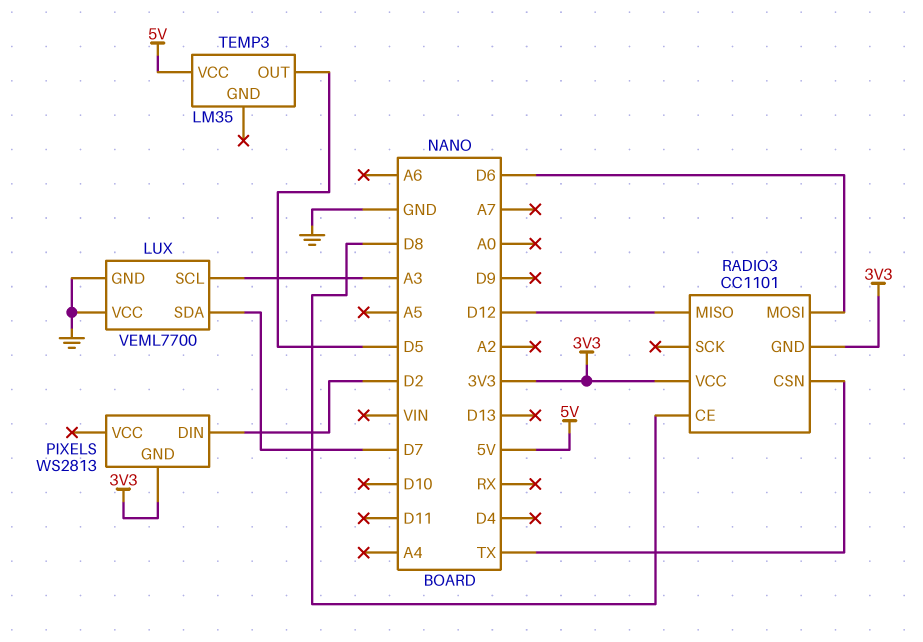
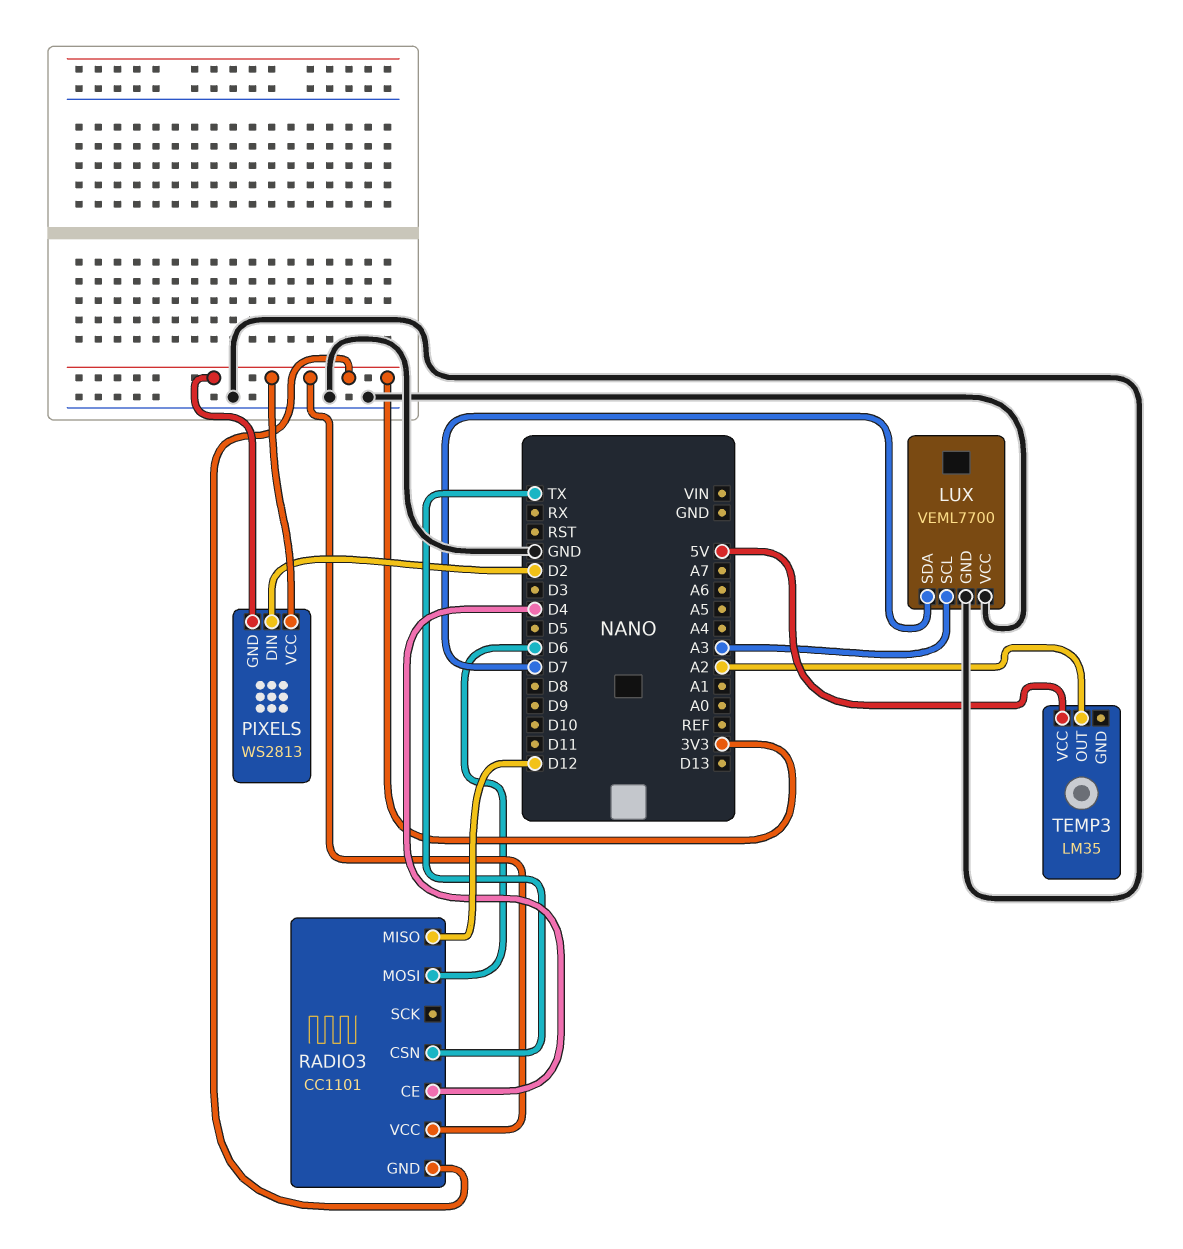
PIXELS pin VCC: none -> 3V3
RADIO3 pin CE: D8 -> D4
TEMP3 pin OUT: D5 -> A2

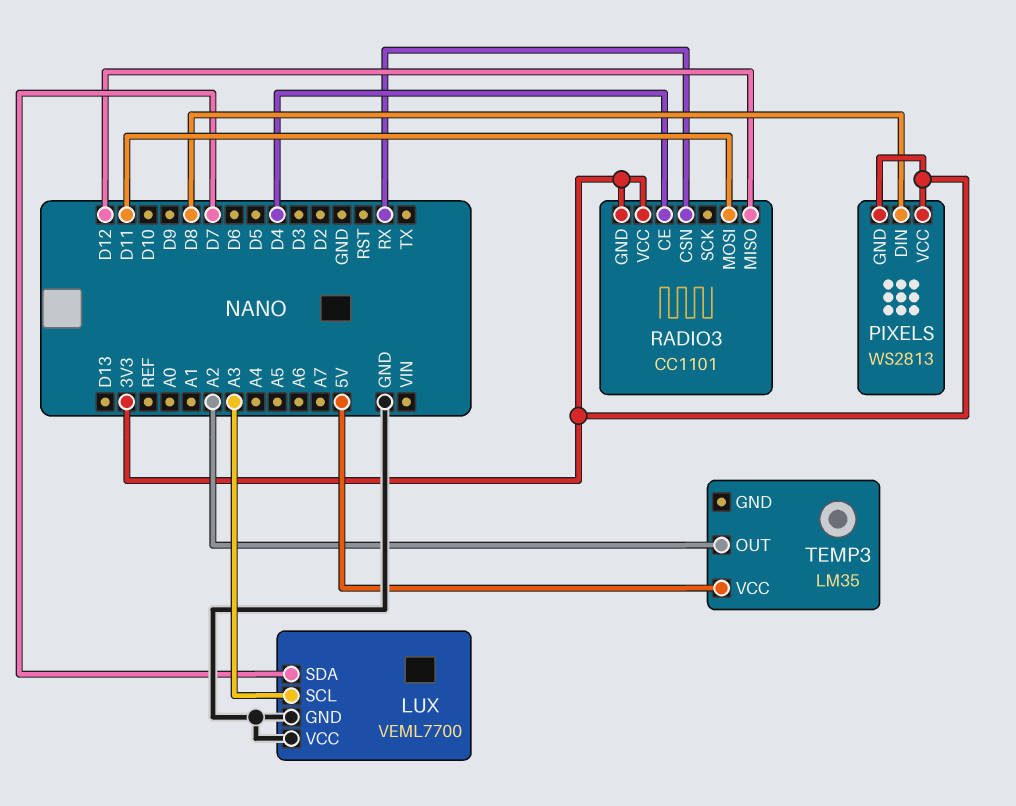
PIXELS pin DIN: D2 -> D8
RADIO3 pin CSN: TX -> RX
RADIO3 pin MOSI: D6 -> D11

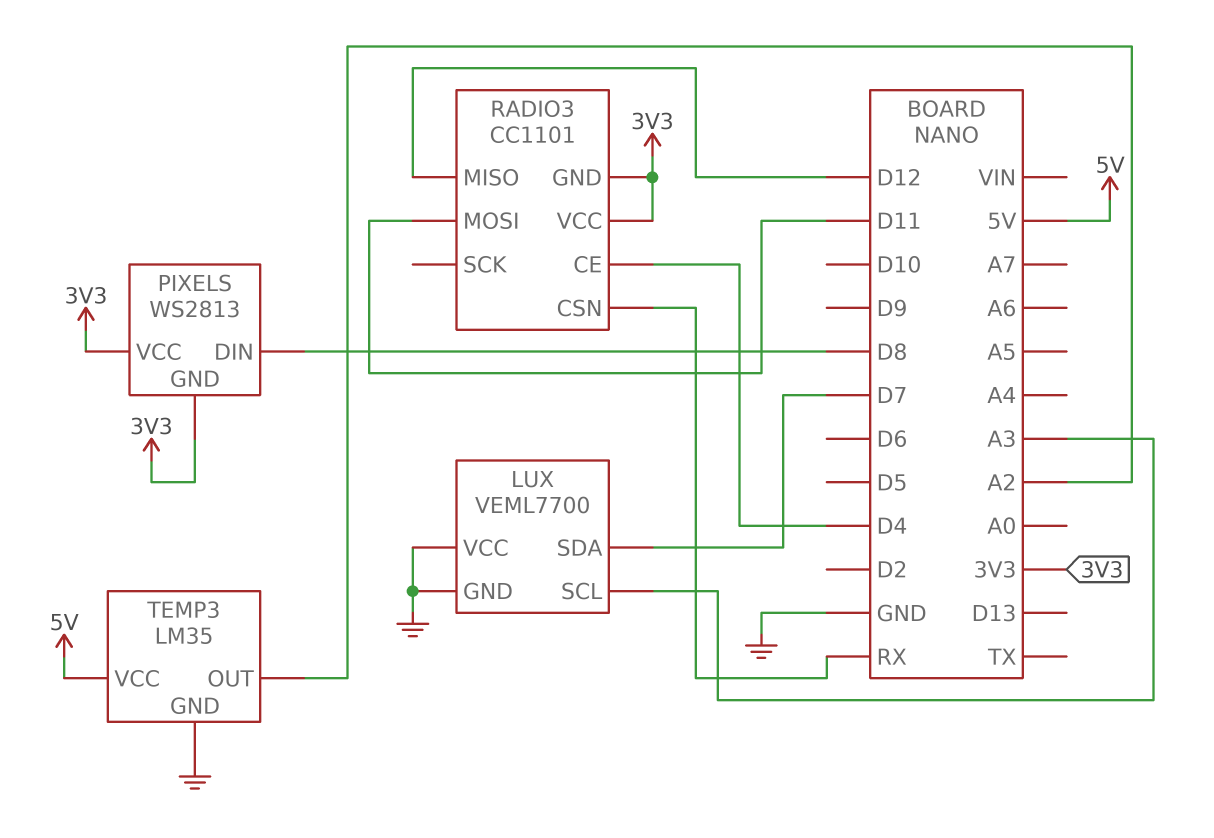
TEMP3 pin GND: none -> GND

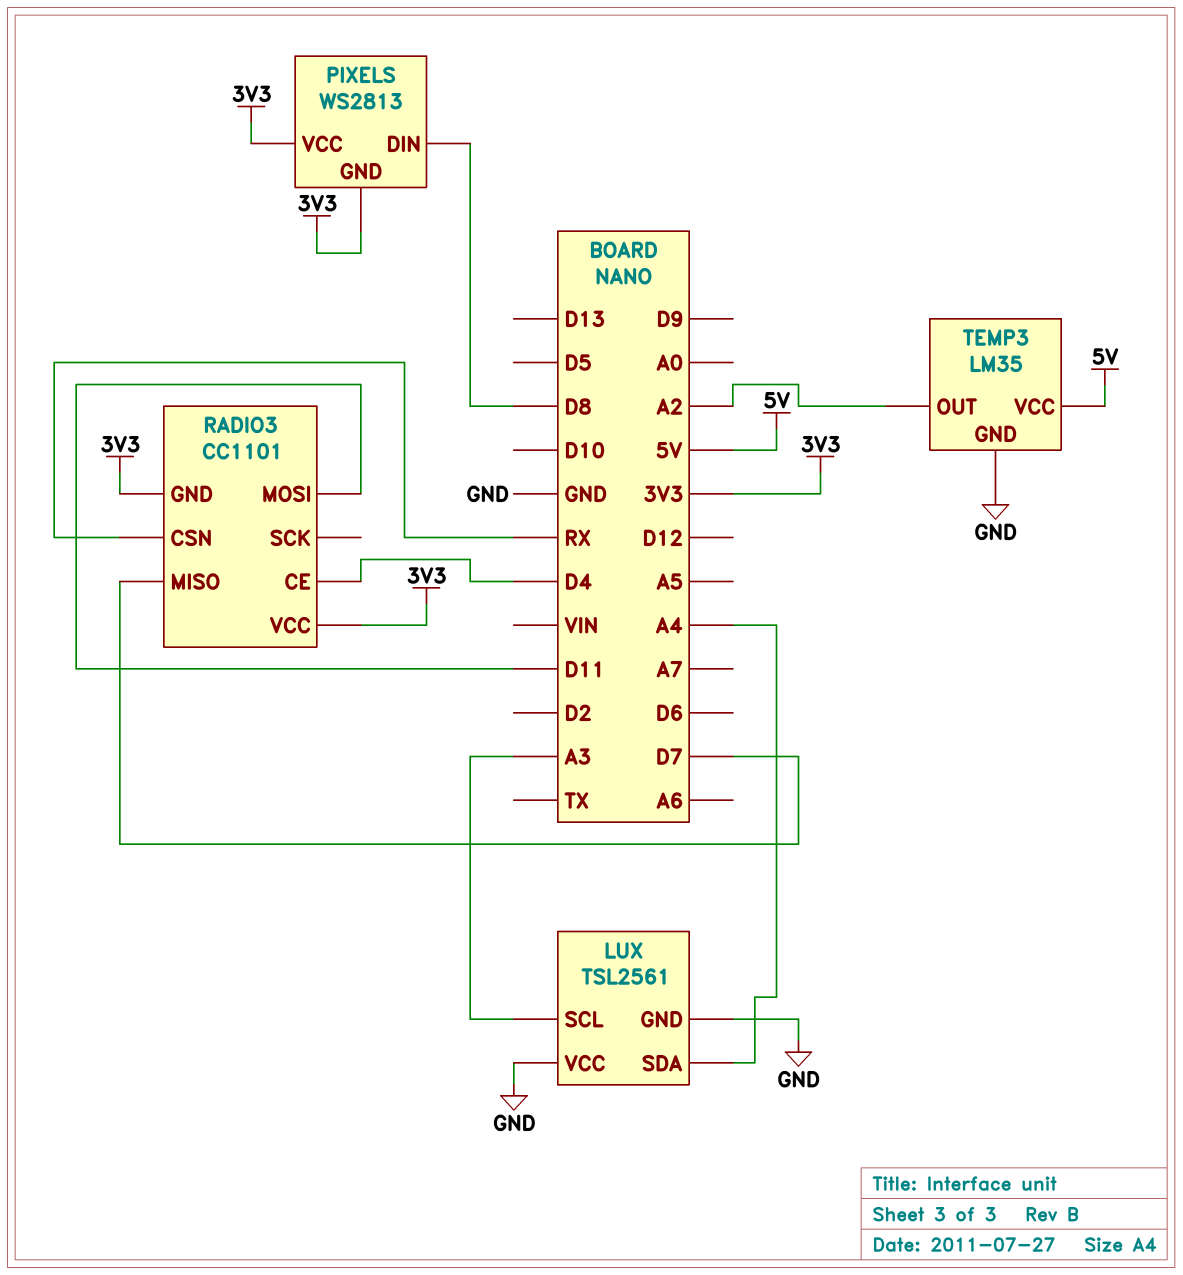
LUX: VEML7700 -> TSL2561
LUX pin SDA: D7 -> A4
RADIO3 pin MISO: D12 -> D7

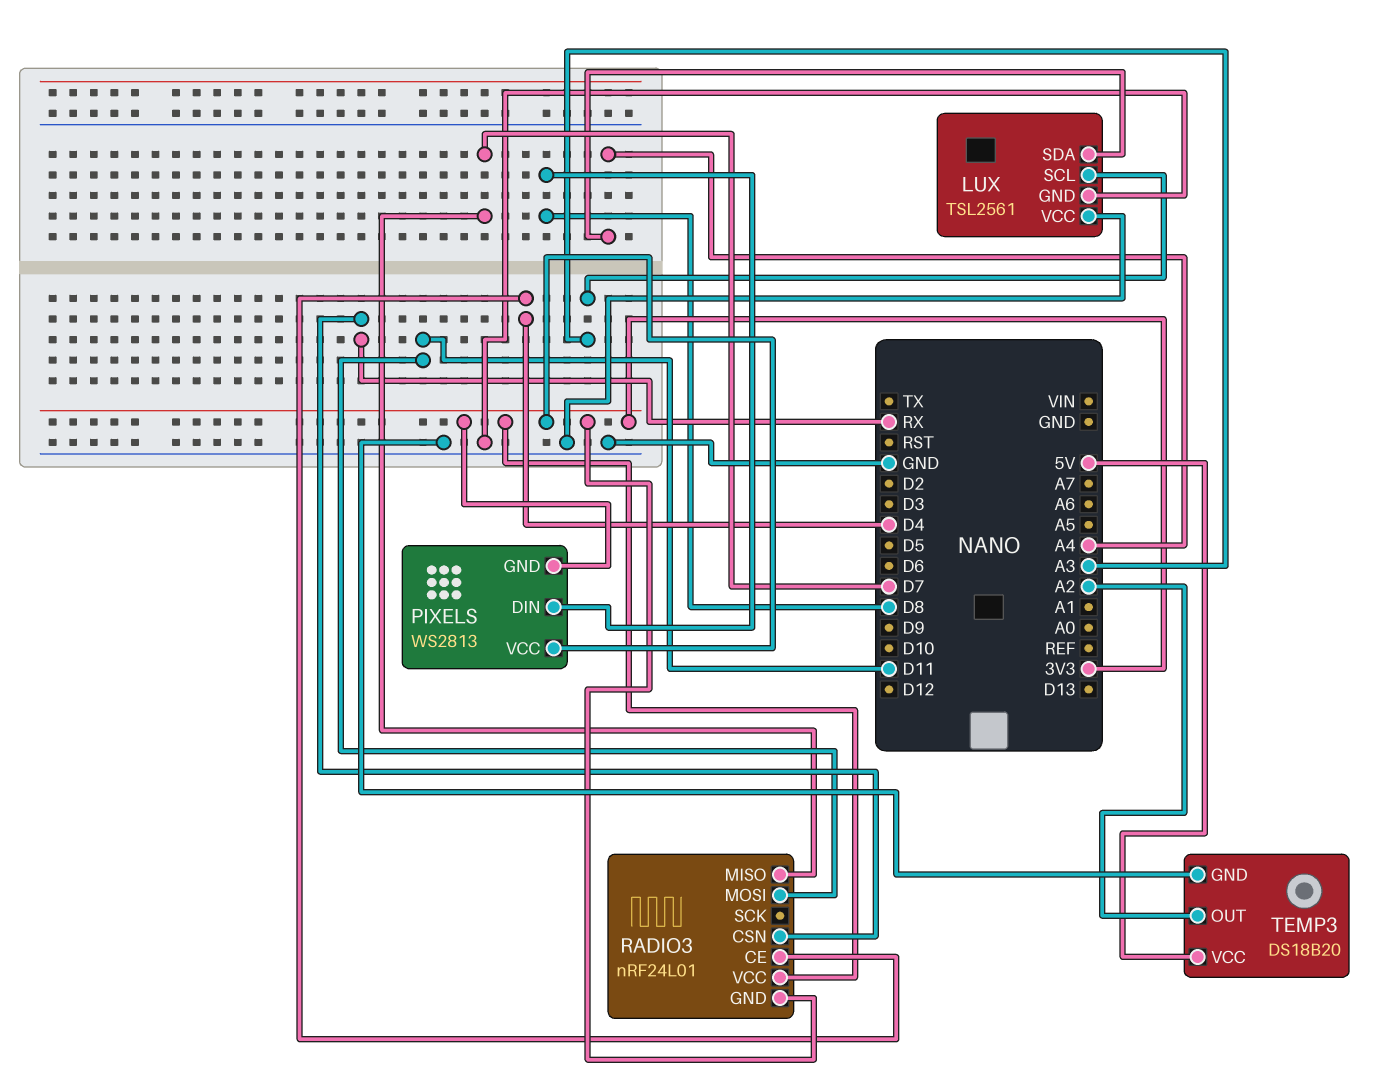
RADIO3: CC1101 -> nRF24L01
TEMP3: LM35 -> DS18B20

